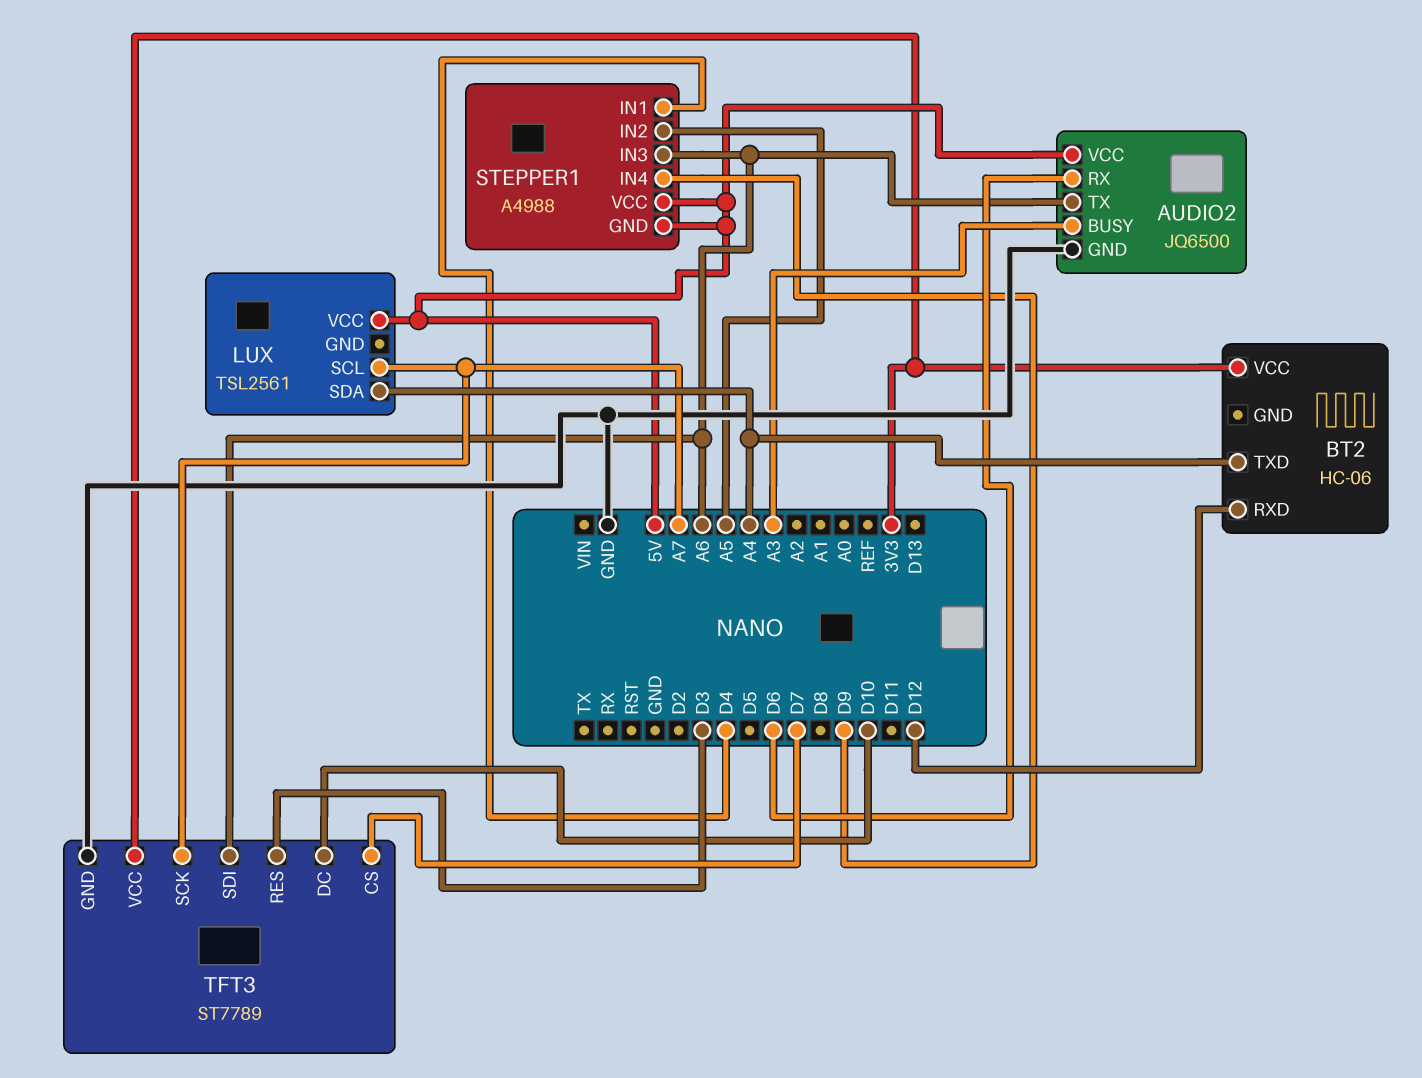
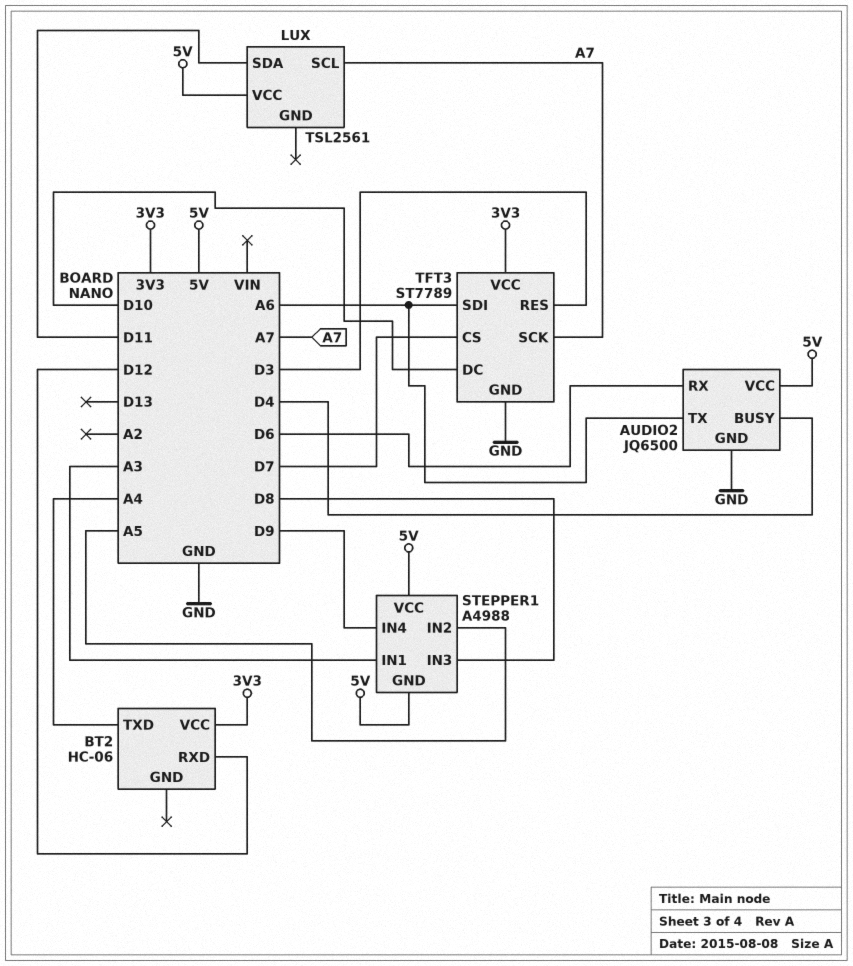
AUDIO2 pin BUSY: A3 -> D4
LUX pin SDA: A4 -> D11
STEPPER1 pin IN1: D4 -> A3
STEPPER1 pin IN3: A6 -> D8

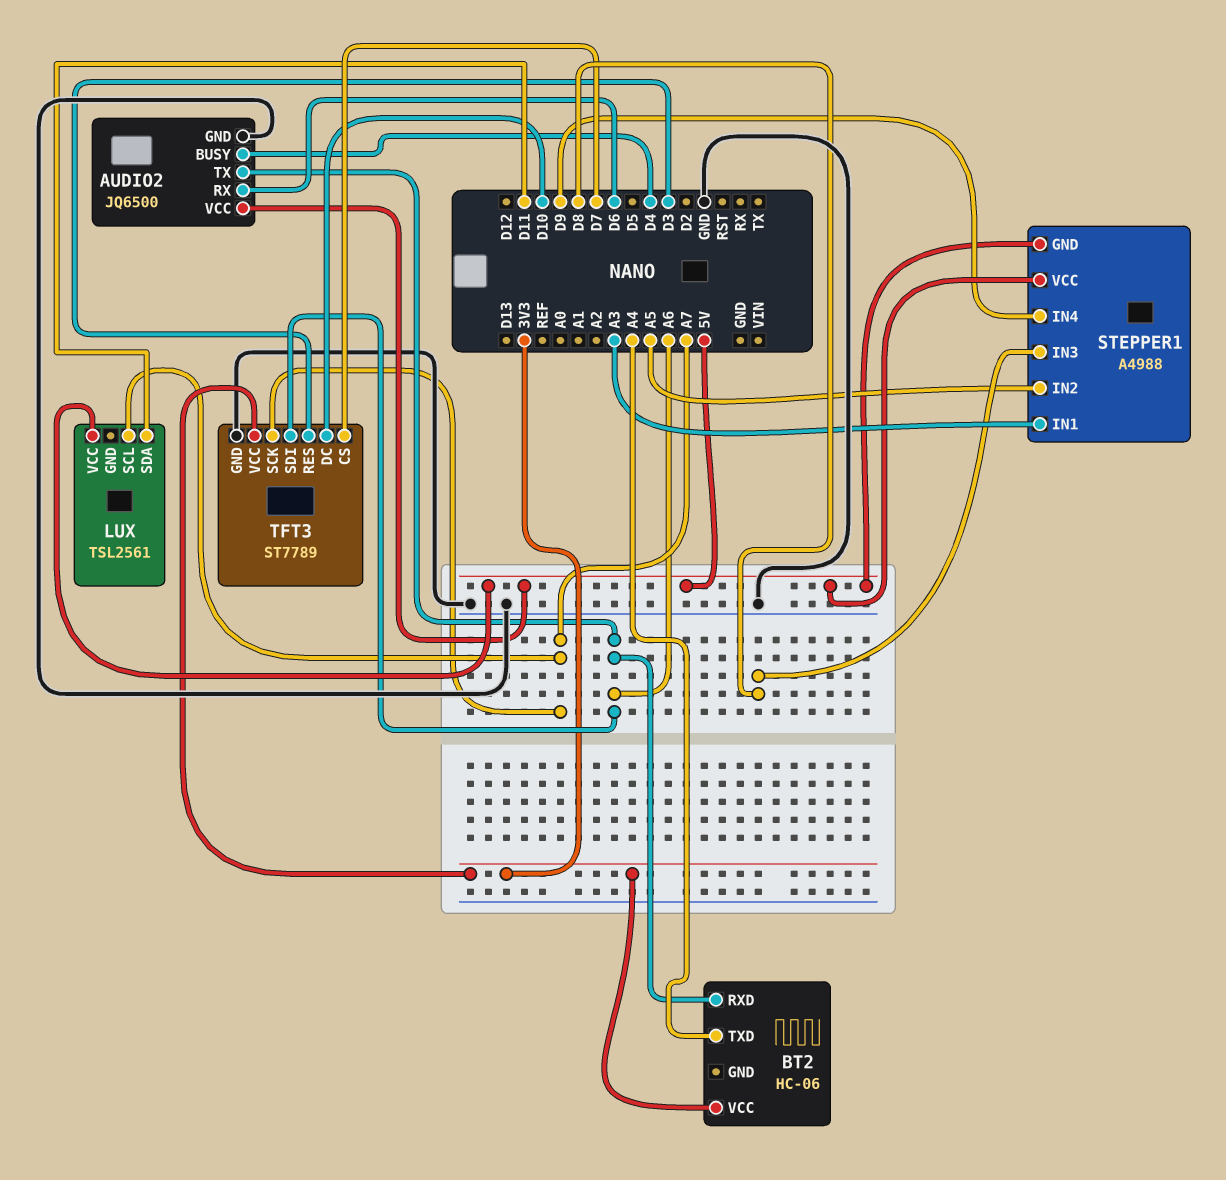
BT2 pin RXD: D12 -> A6

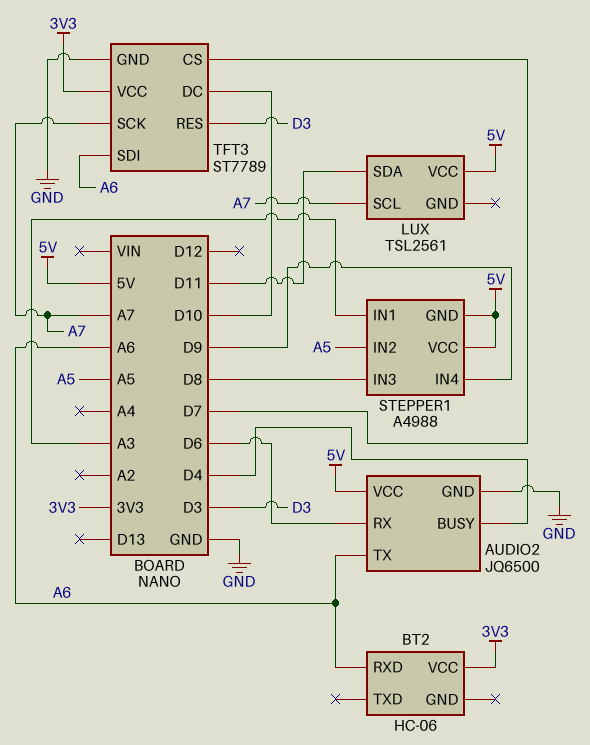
BT2 pin TXD: A4 -> none

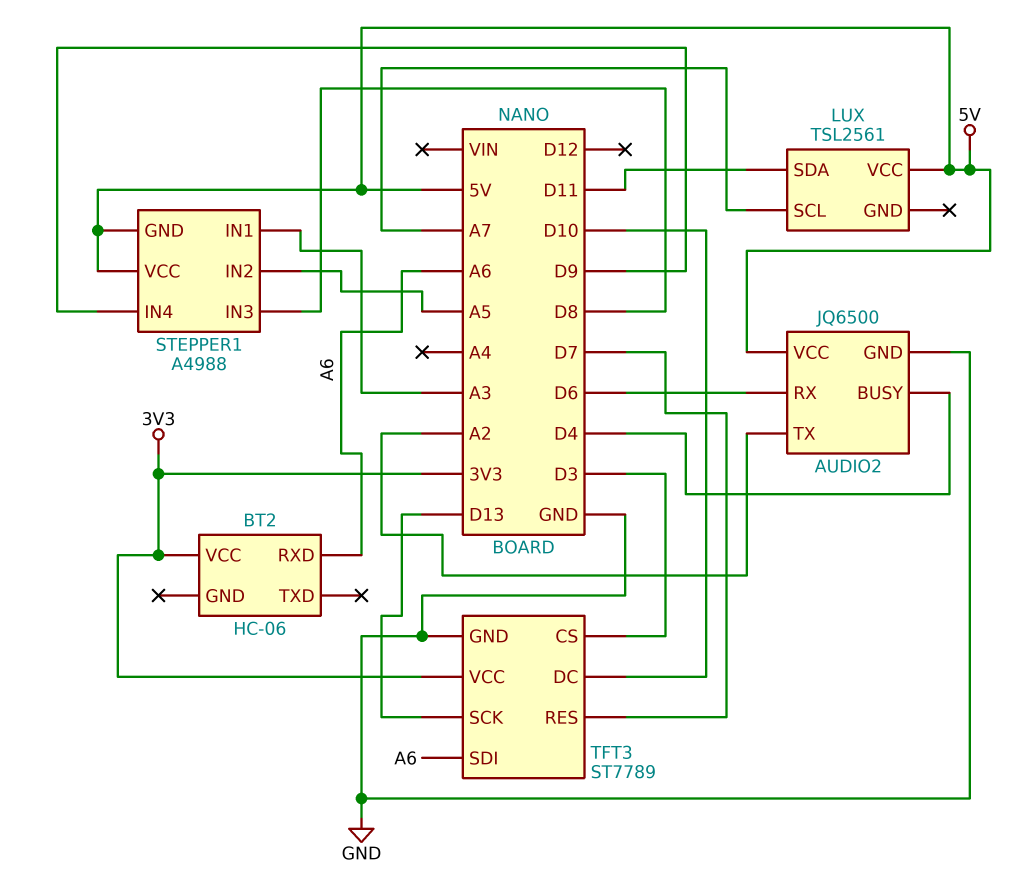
AUDIO2 pin TX: A6 -> A2
TFT3 pin CS: D7 -> D3
TFT3 pin RES: D3 -> D7
TFT3 pin SCK: A7 -> D13

